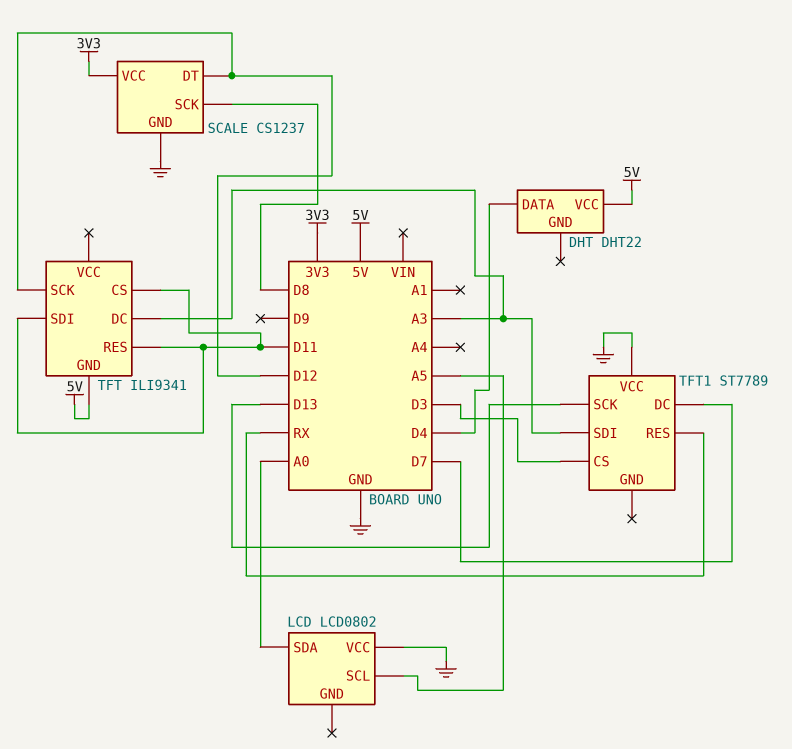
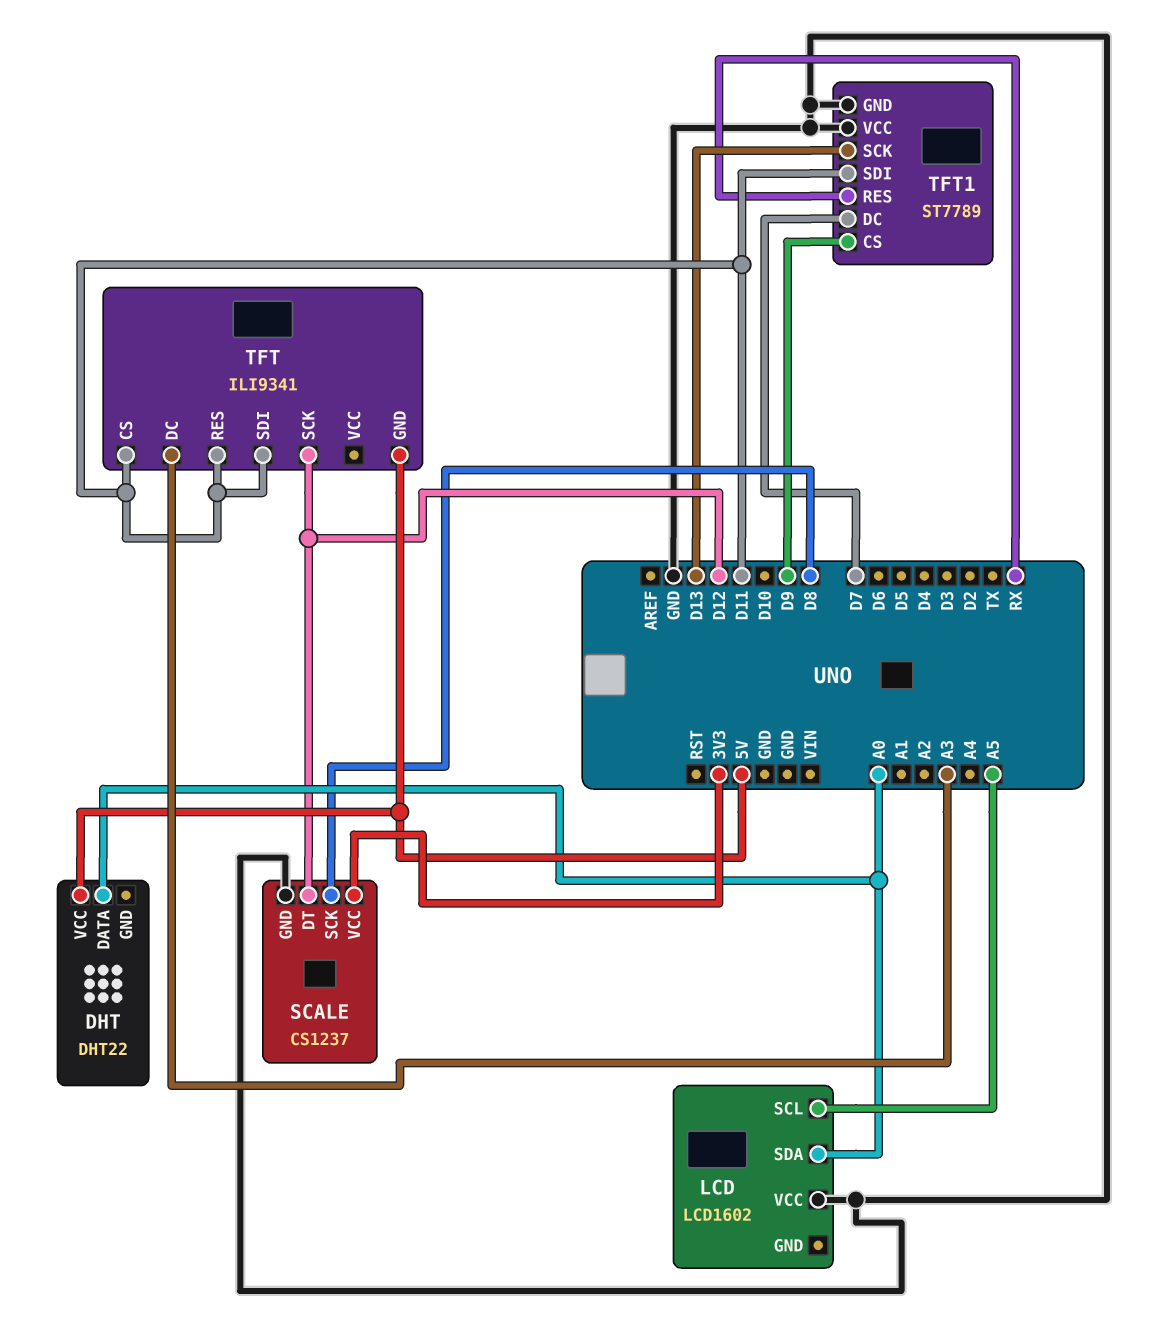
DHT pin DATA: D4 -> A0
LCD: LCD0802 -> LCD1602
TFT1 pin CS: D3 -> D9
TFT1 pin GND: none -> GND
TFT1 pin SDI: A3 -> D11

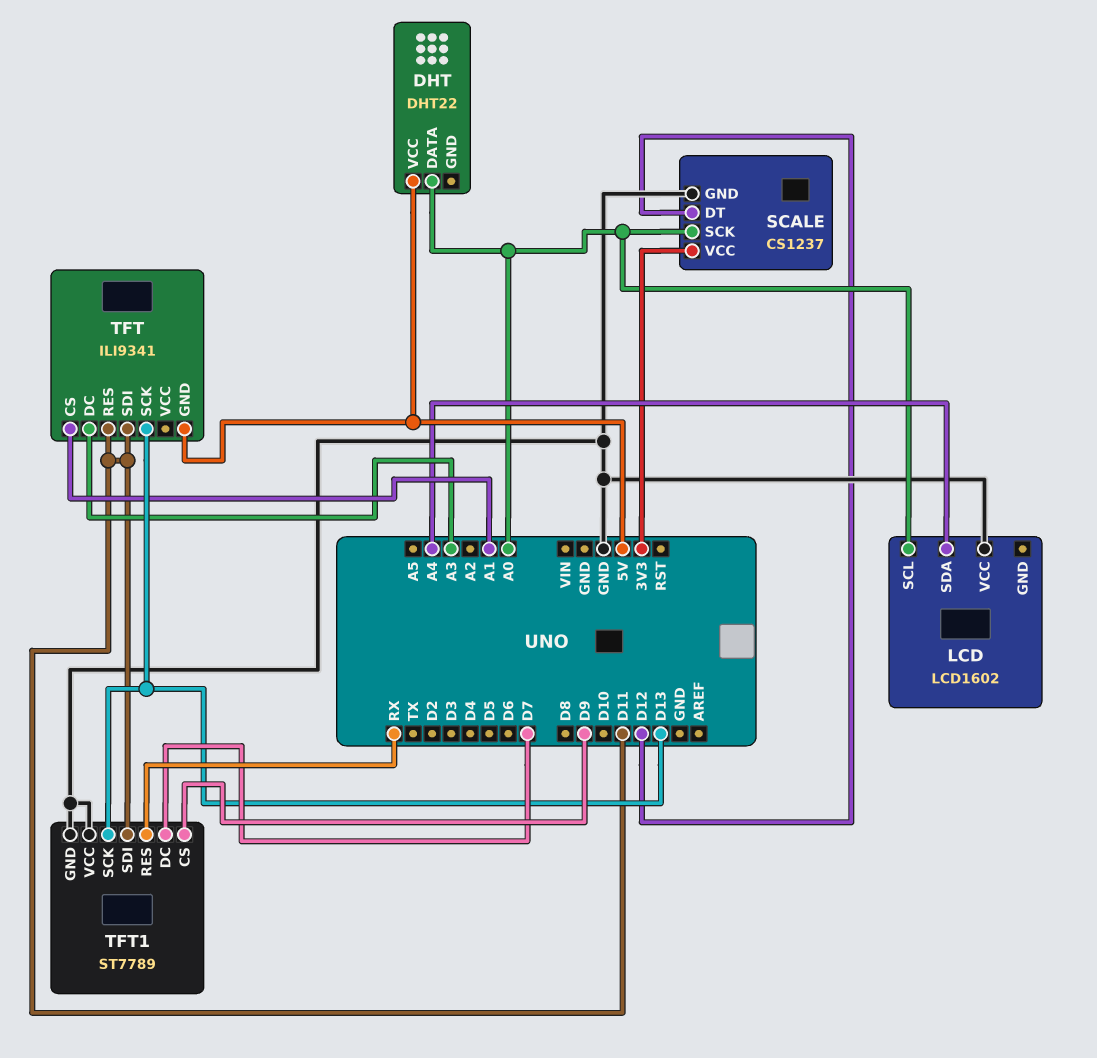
LCD pin SCL: A5 -> A0
LCD pin SDA: A0 -> A4
SCALE pin SCK: D8 -> A0
TFT pin CS: D11 -> A1
TFT pin SCK: D12 -> D13

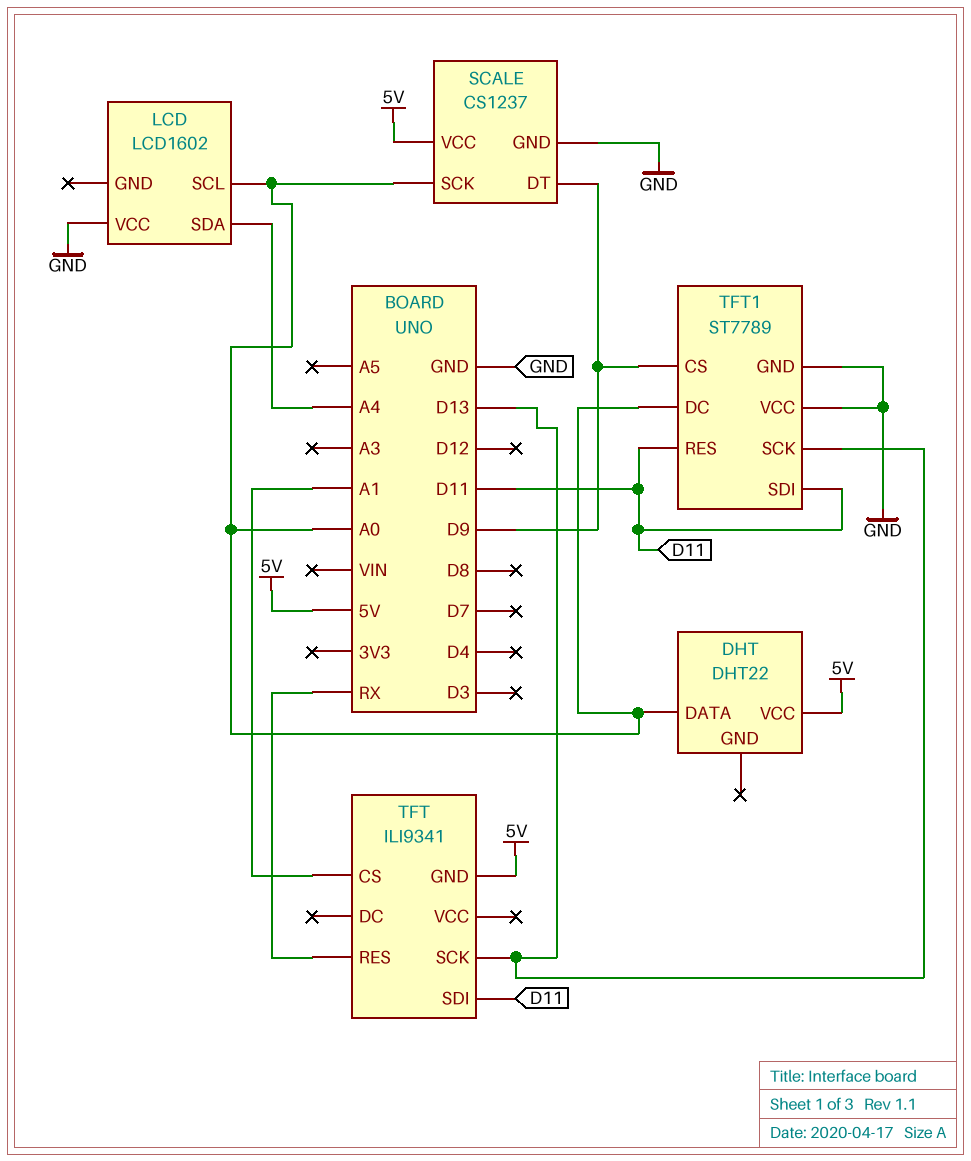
SCALE pin DT: D12 -> D9
SCALE pin VCC: 3V3 -> 5V
TFT pin DC: A3 -> none
TFT pin RES: D11 -> RX
TFT1 pin DC: D7 -> A0
TFT1 pin RES: RX -> D11

